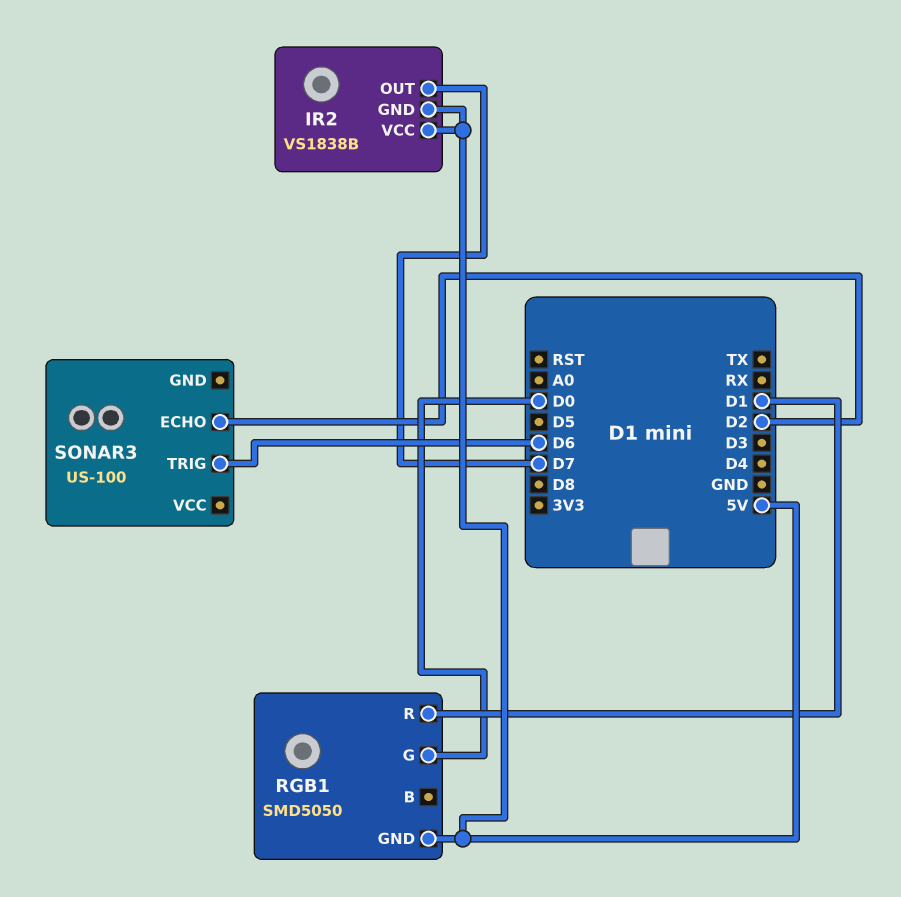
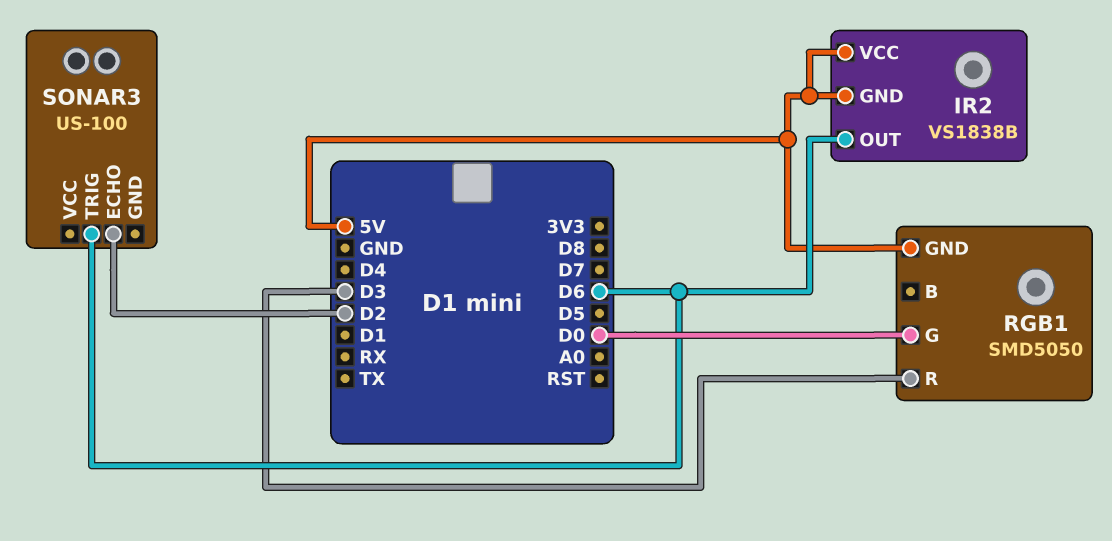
IR2 pin OUT: D7 -> D6
RGB1 pin R: D1 -> D3

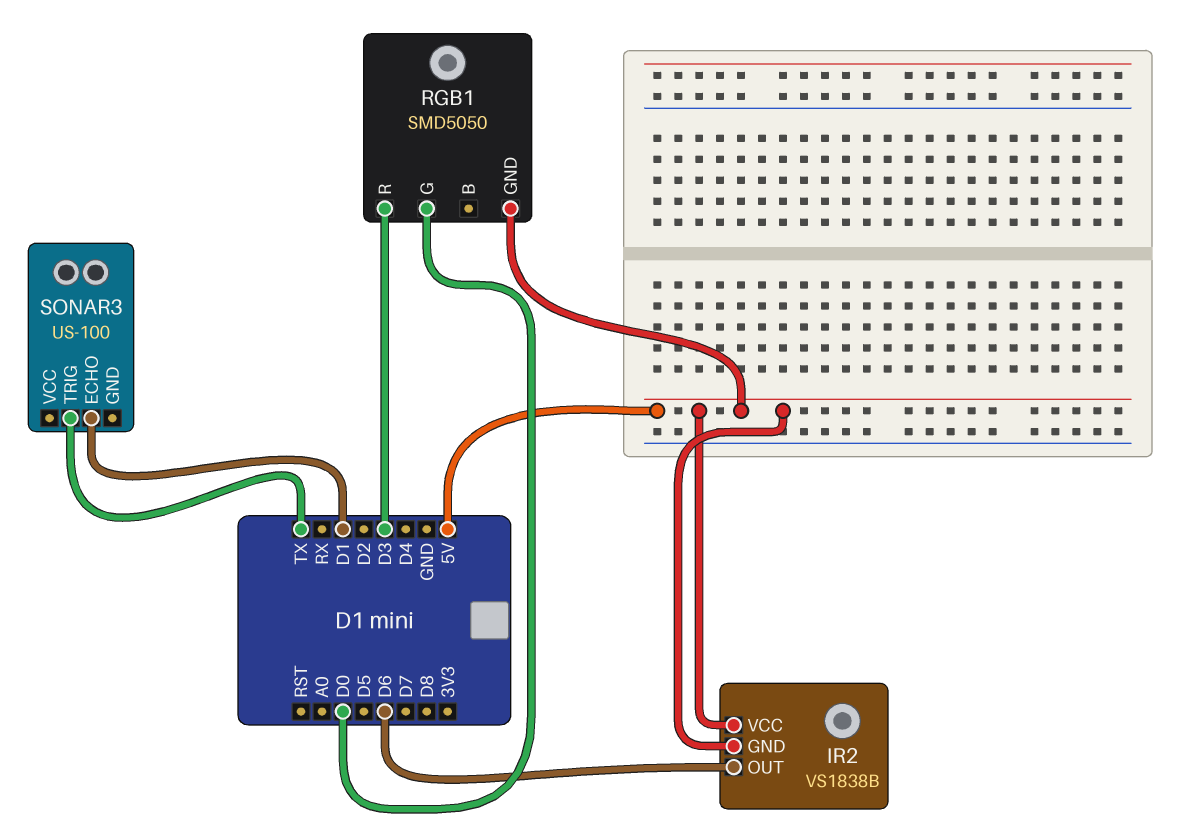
SONAR3 pin ECHO: D2 -> D1
SONAR3 pin TRIG: D6 -> TX

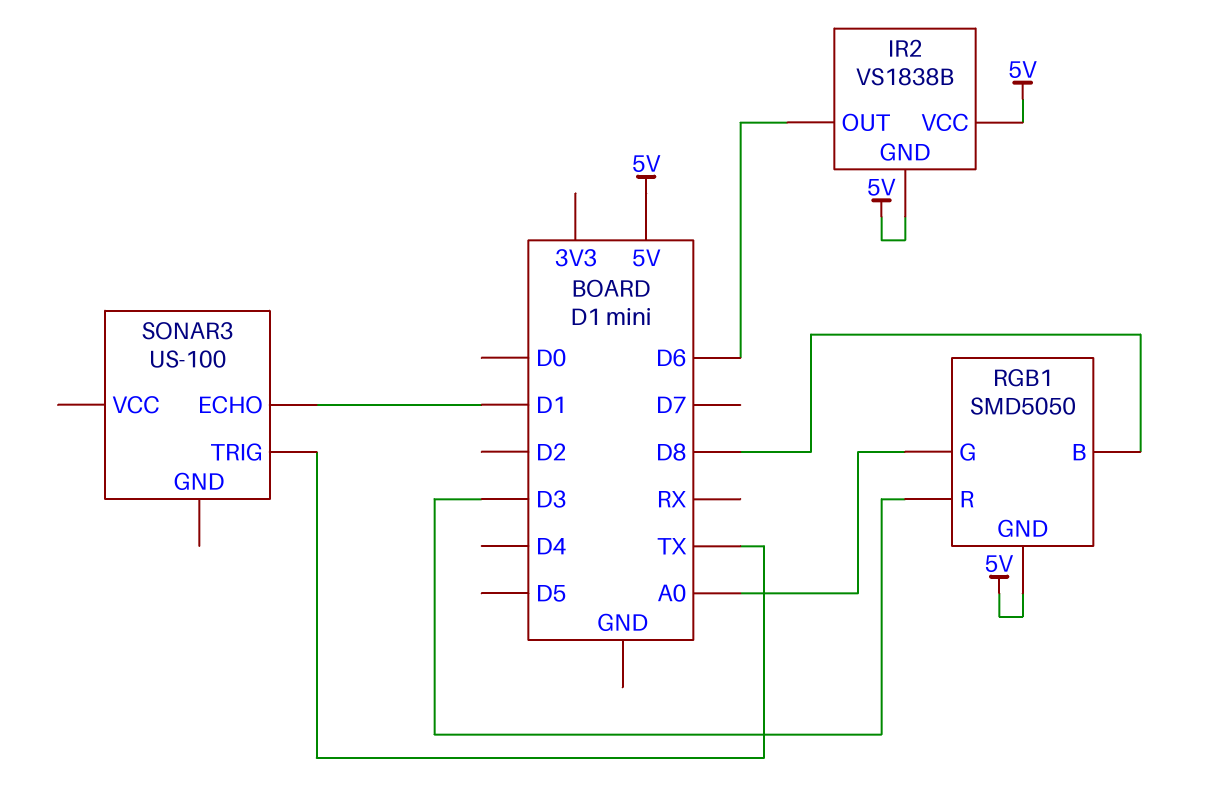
RGB1 pin B: none -> D8
RGB1 pin G: D0 -> A0

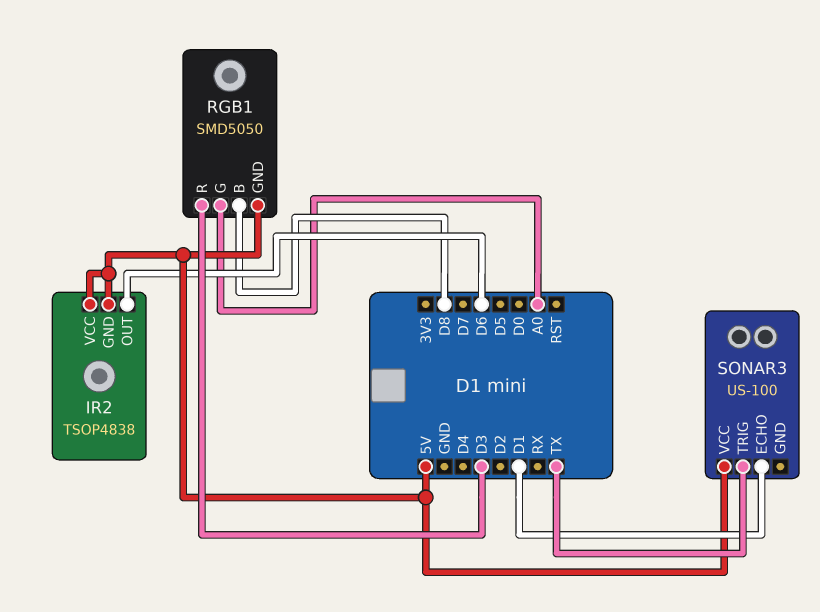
IR2: VS1838B -> TSOP4838
SONAR3 pin VCC: none -> 5V

